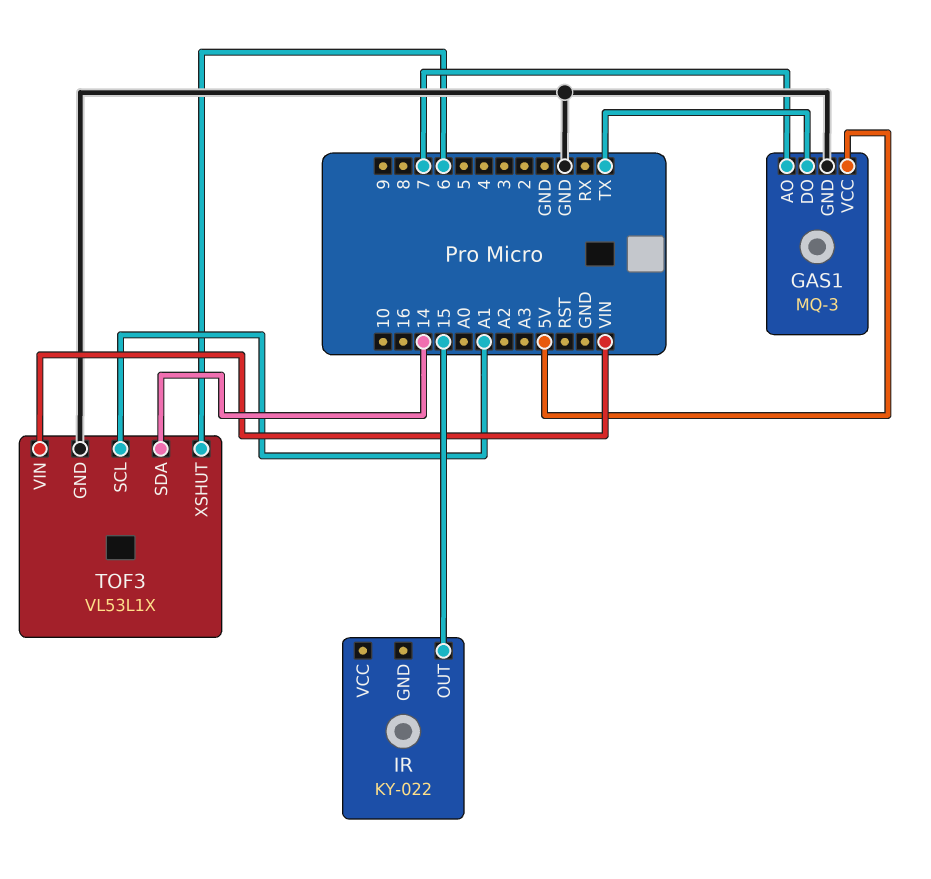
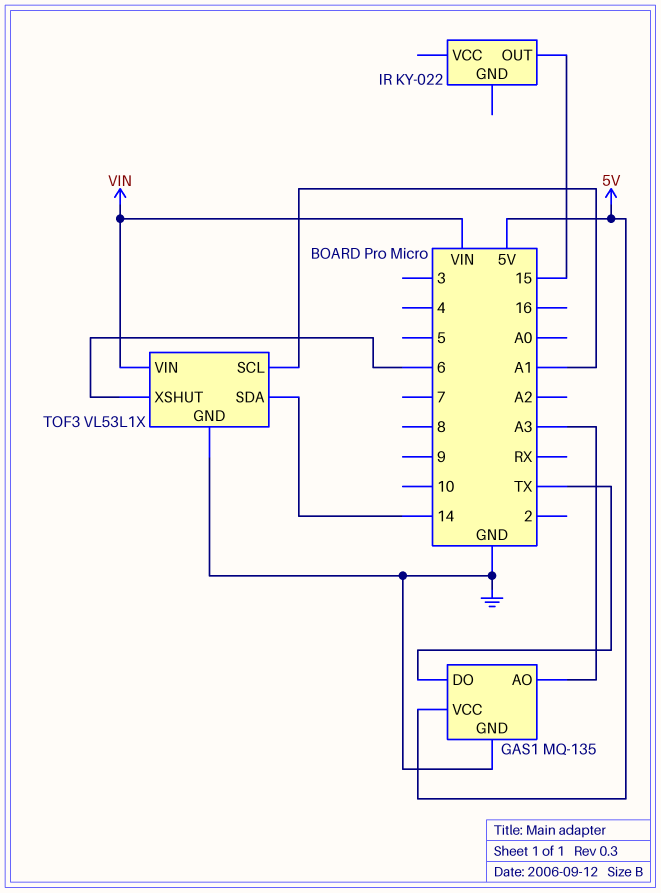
GAS1: MQ-3 -> MQ-135
GAS1 pin AO: 7 -> A3

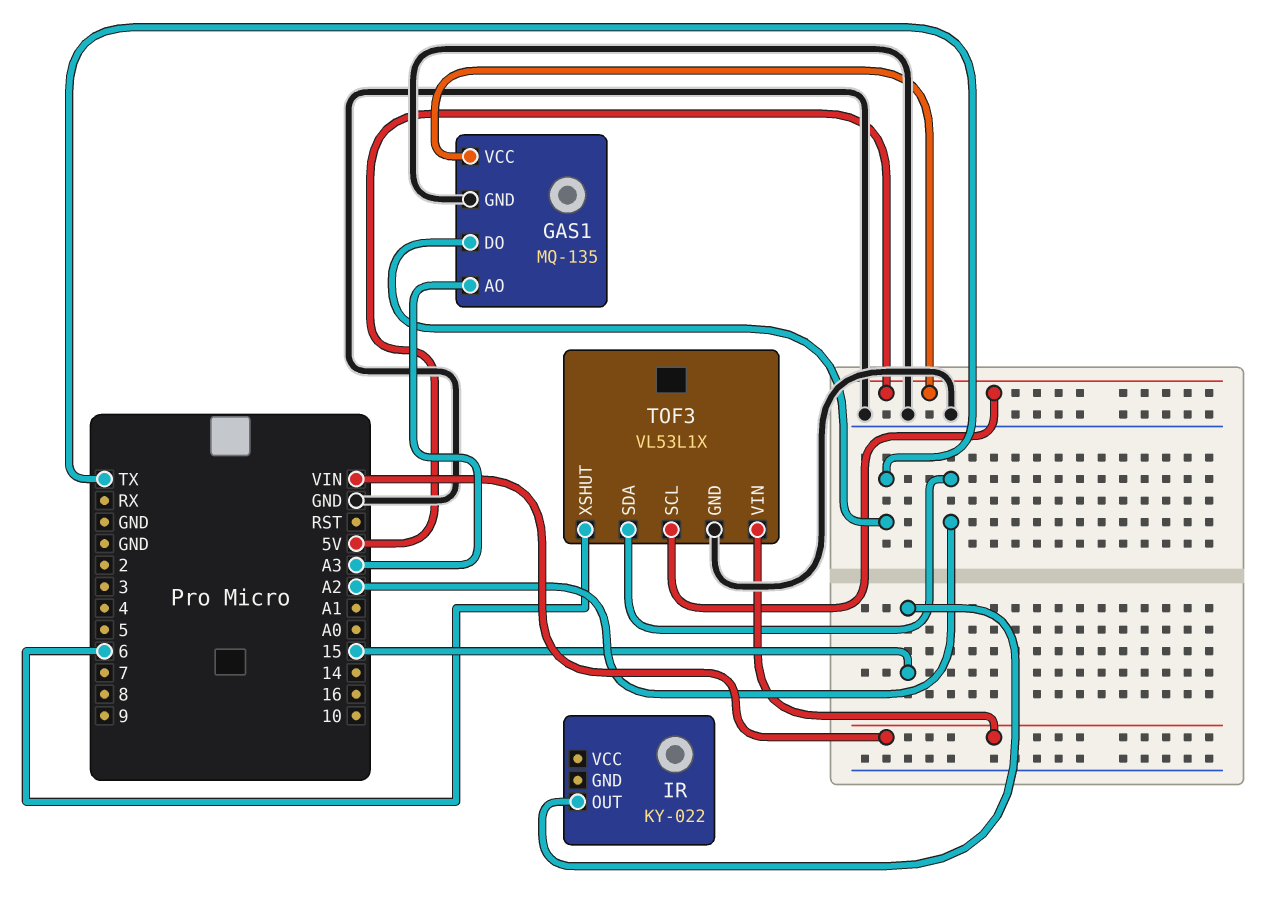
TOF3 pin SCL: A1 -> 5V
TOF3 pin SDA: 14 -> A2

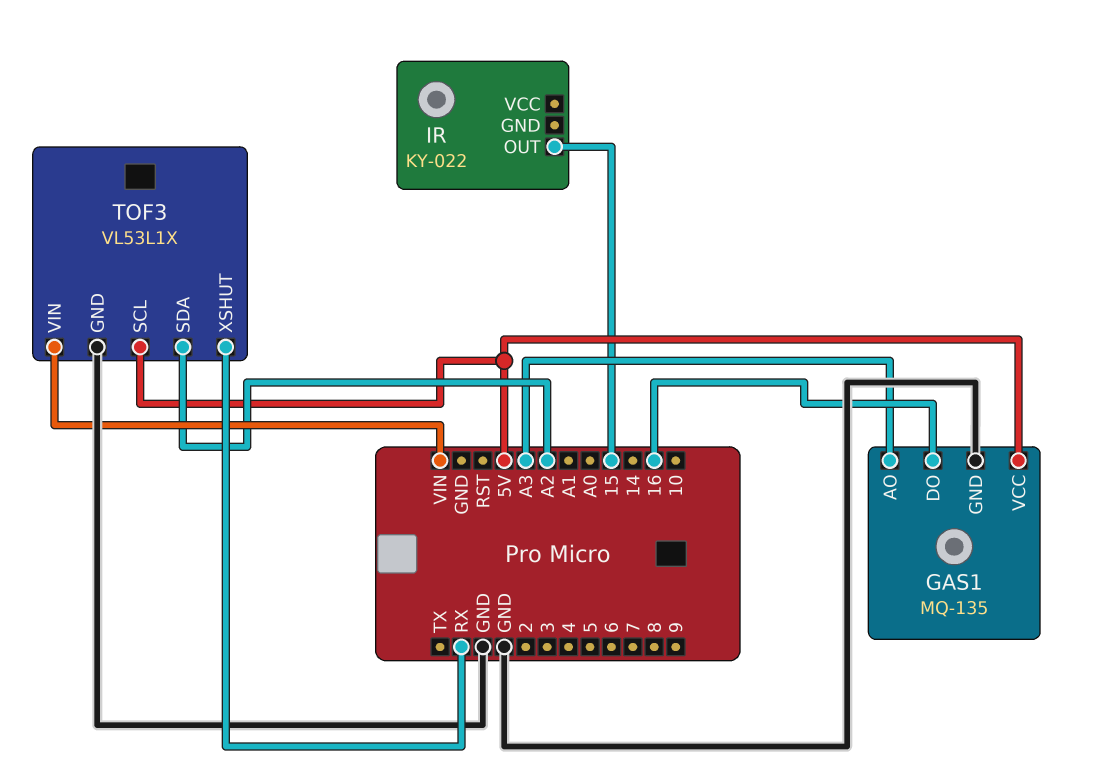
GAS1 pin DO: TX -> 16
TOF3 pin XSHUT: 6 -> RX

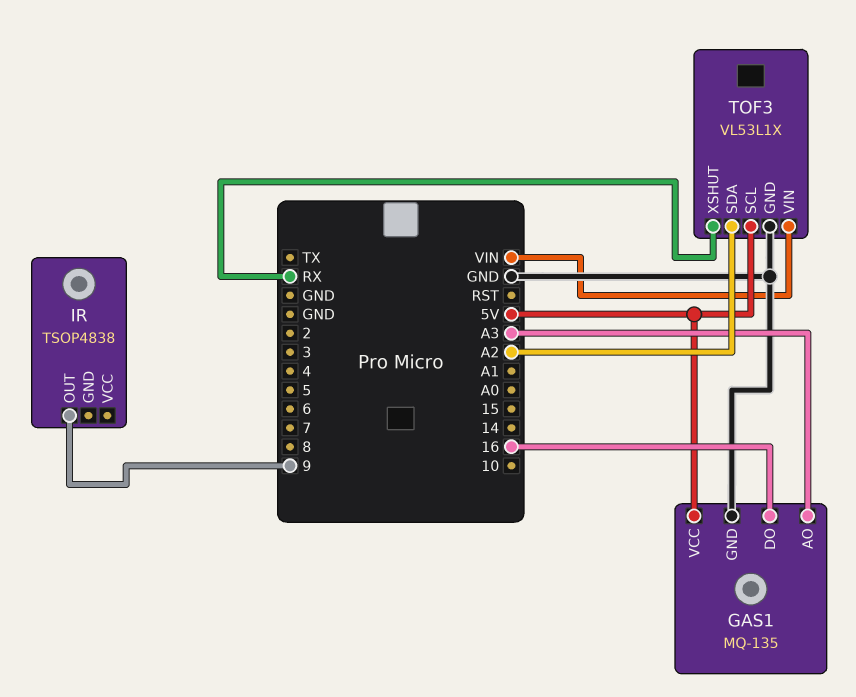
IR: KY-022 -> TSOP4838
IR pin OUT: 15 -> 9

